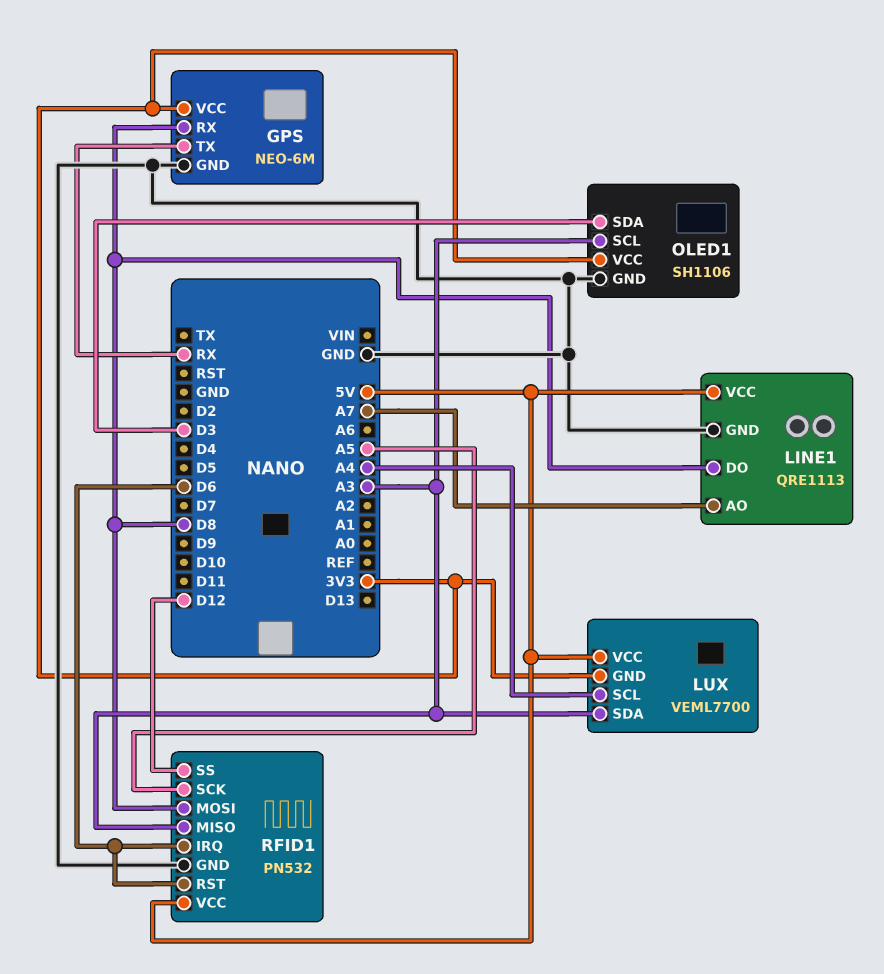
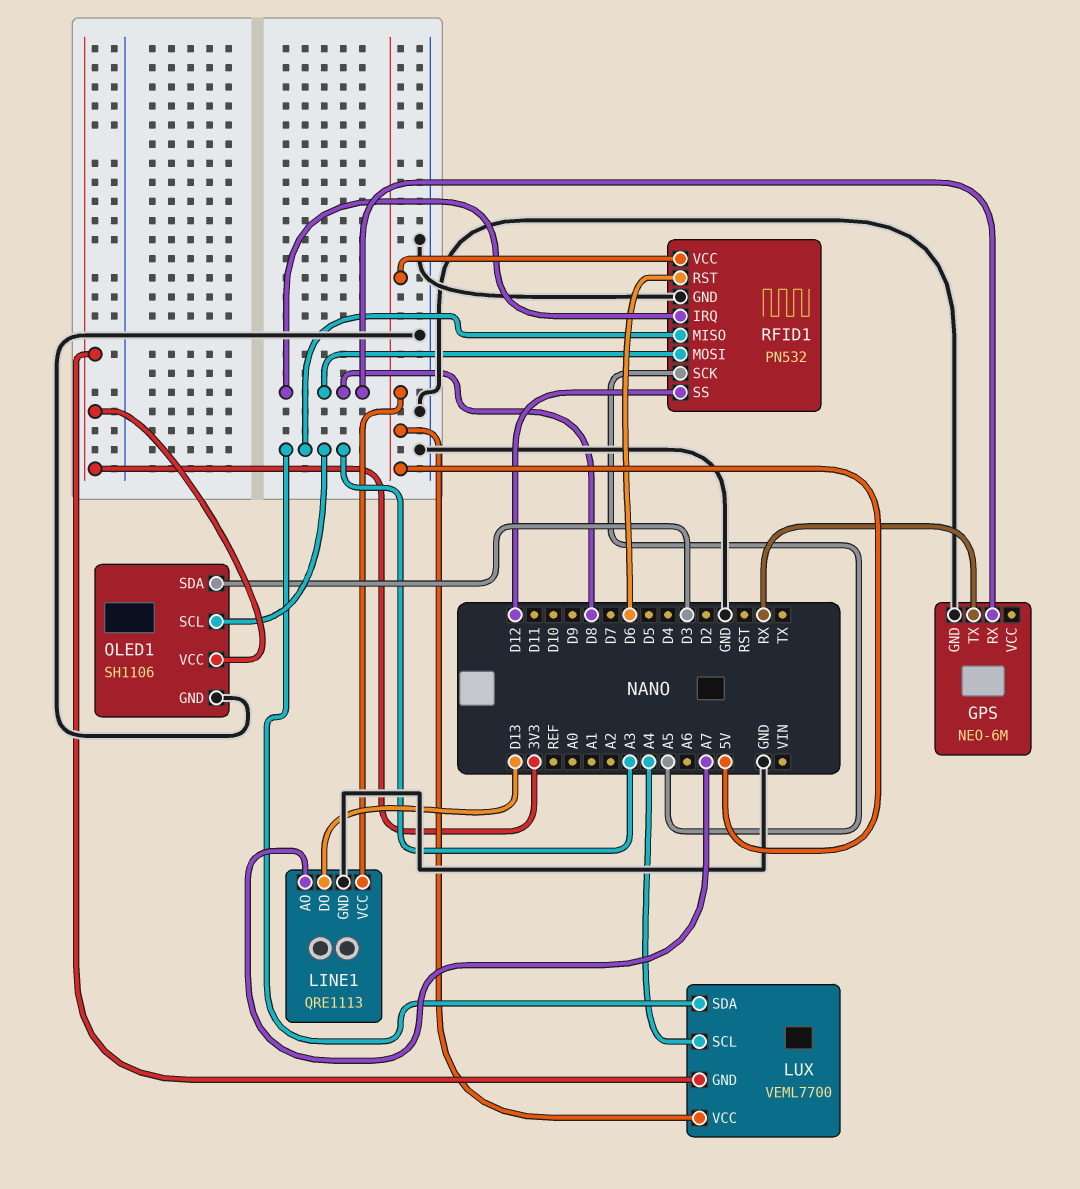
GPS pin VCC: 3V3 -> none
LINE1 pin DO: D8 -> D13
RFID1 pin IRQ: D6 -> D8

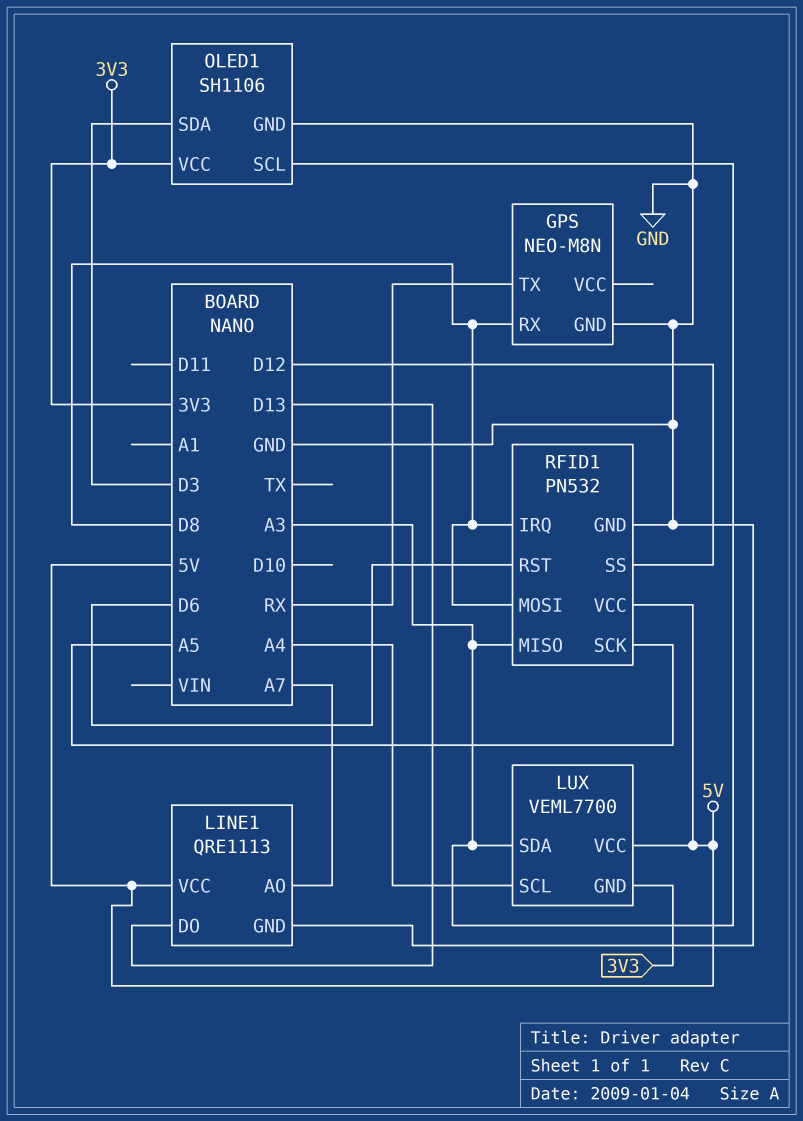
GPS: NEO-6M -> NEO-M8N

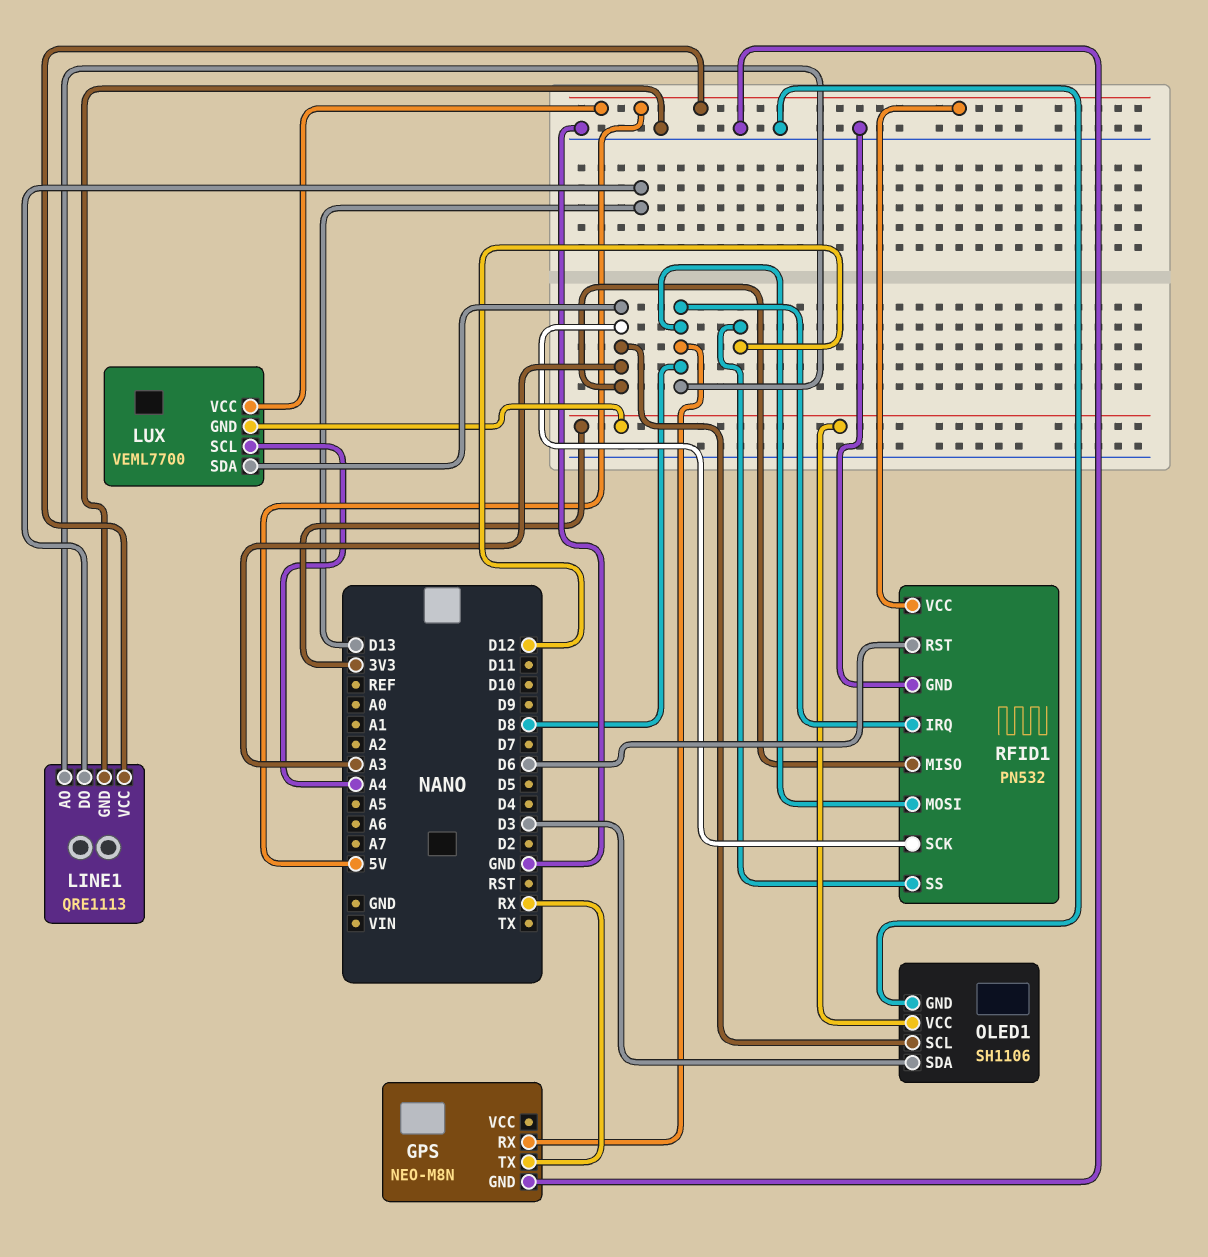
LINE1 pin AO: A7 -> D8
RFID1 pin SCK: A5 -> A3

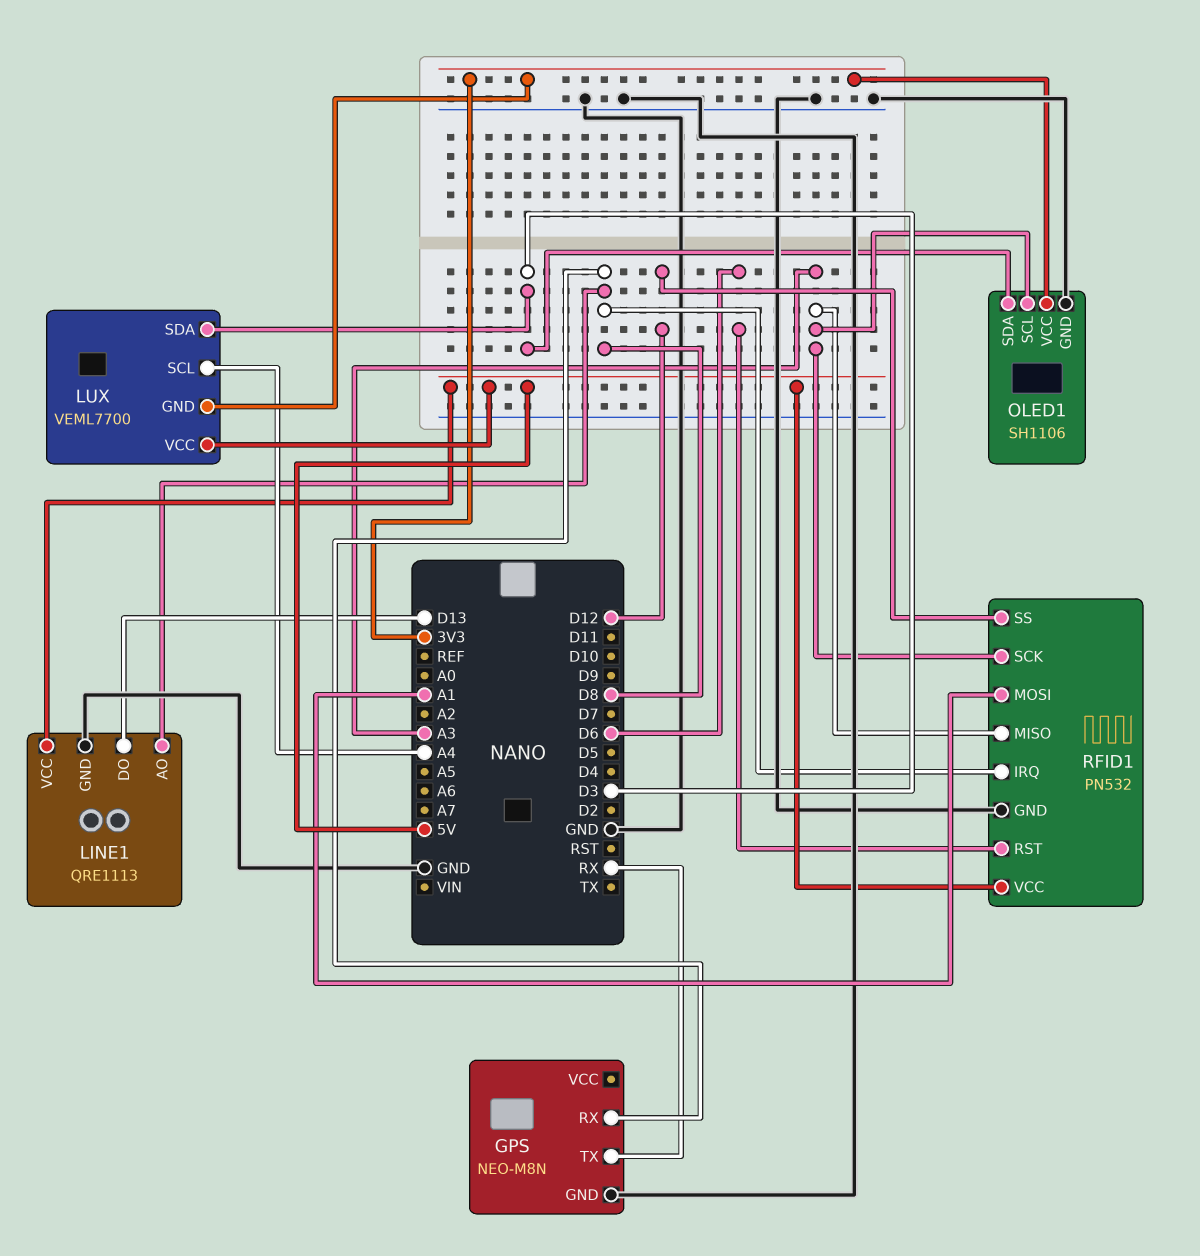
LUX pin SDA: A3 -> D3
RFID1 pin MOSI: D8 -> A1

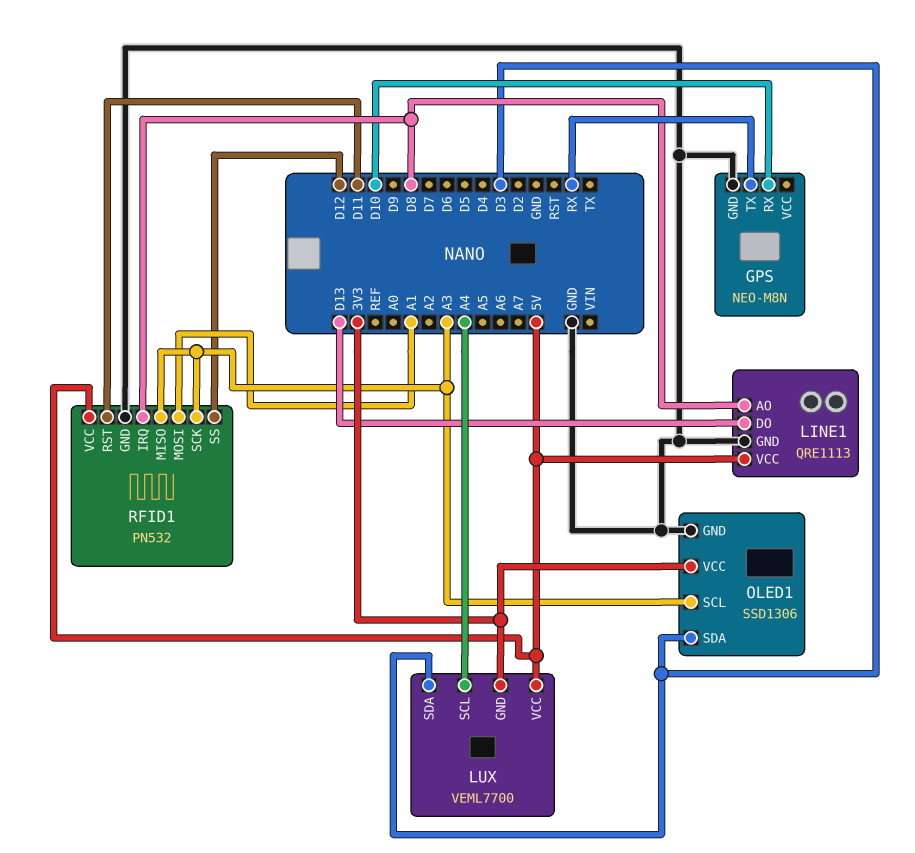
GPS pin RX: D8 -> D10
OLED1: SH1106 -> SSD1306
RFID1 pin RST: D6 -> D11

